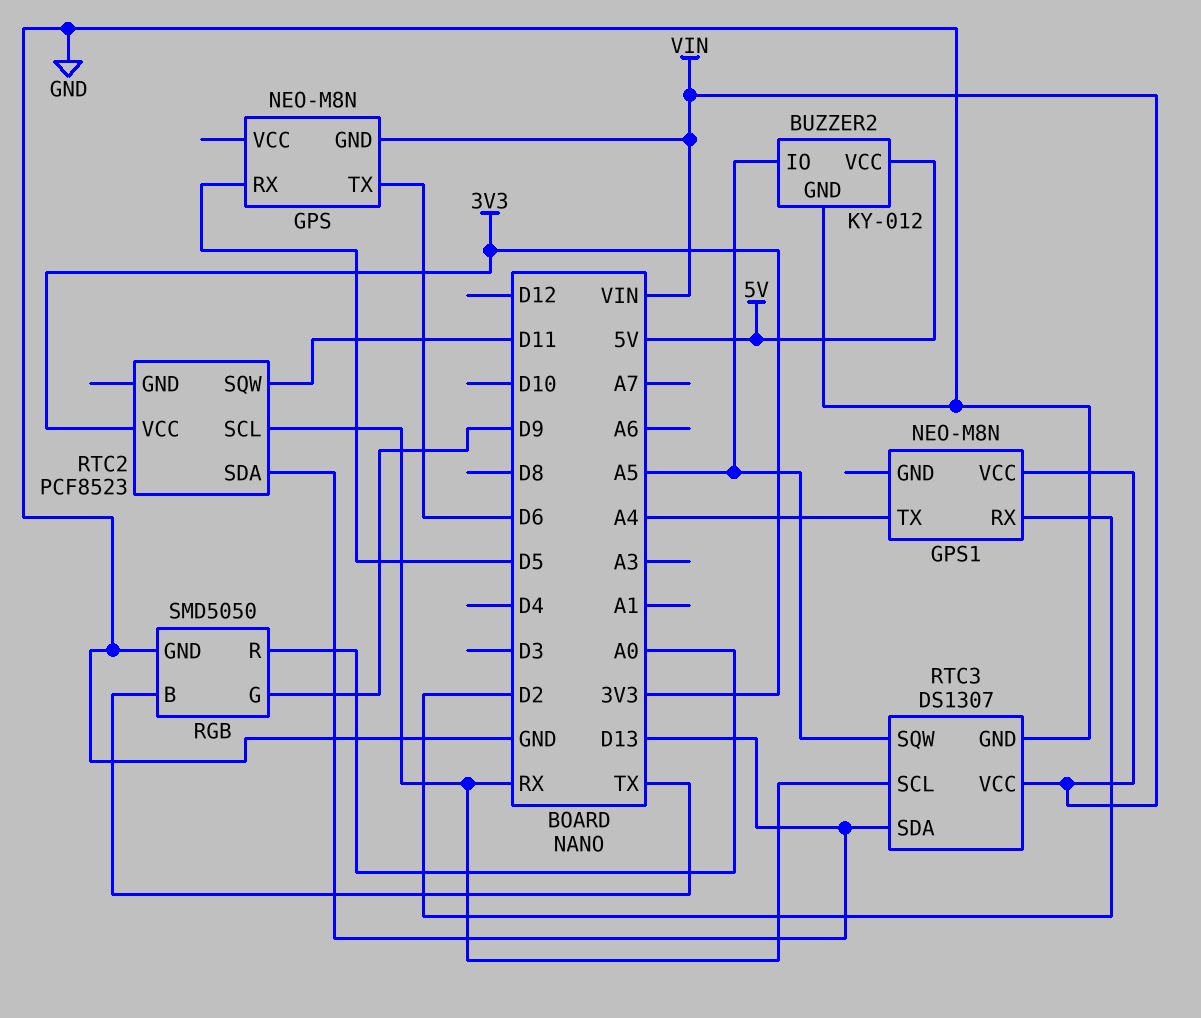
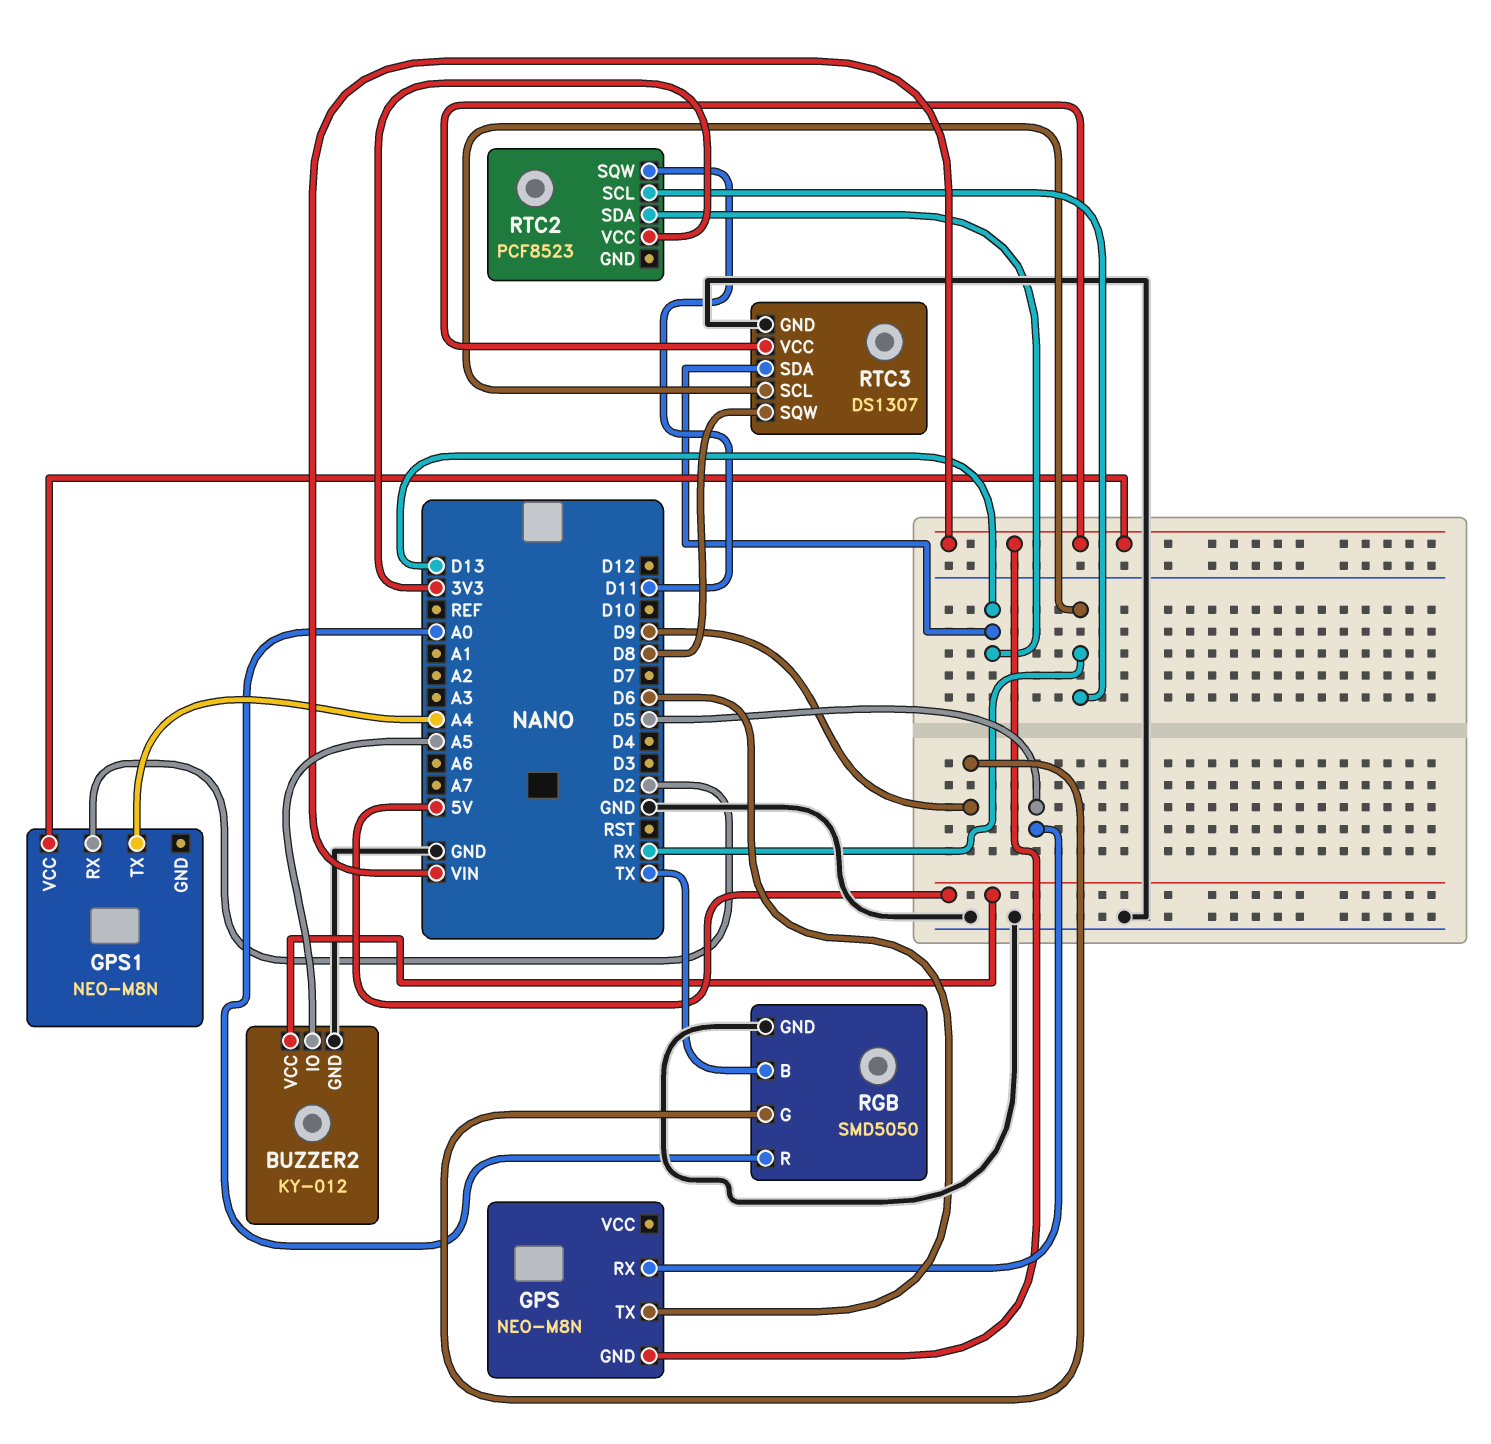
RTC3 pin SQW: A5 -> D8

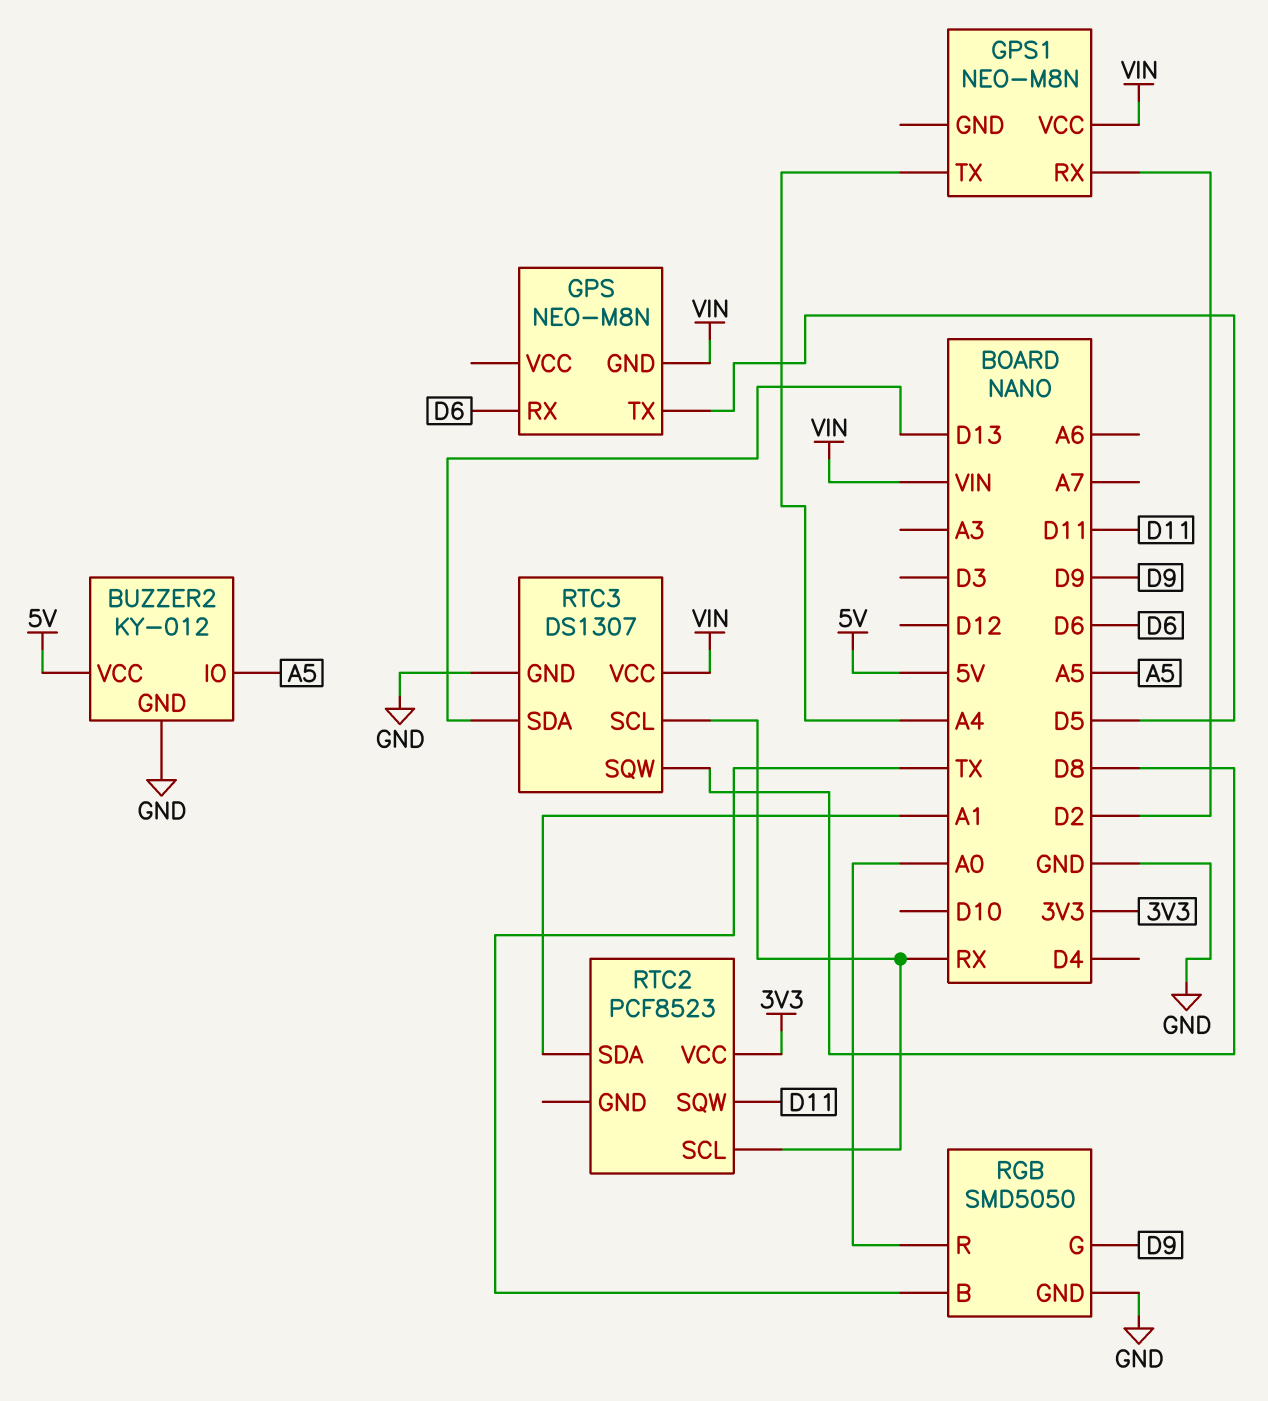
GPS pin RX: D5 -> D6
GPS pin TX: D6 -> D5
RTC2 pin SDA: D13 -> A1

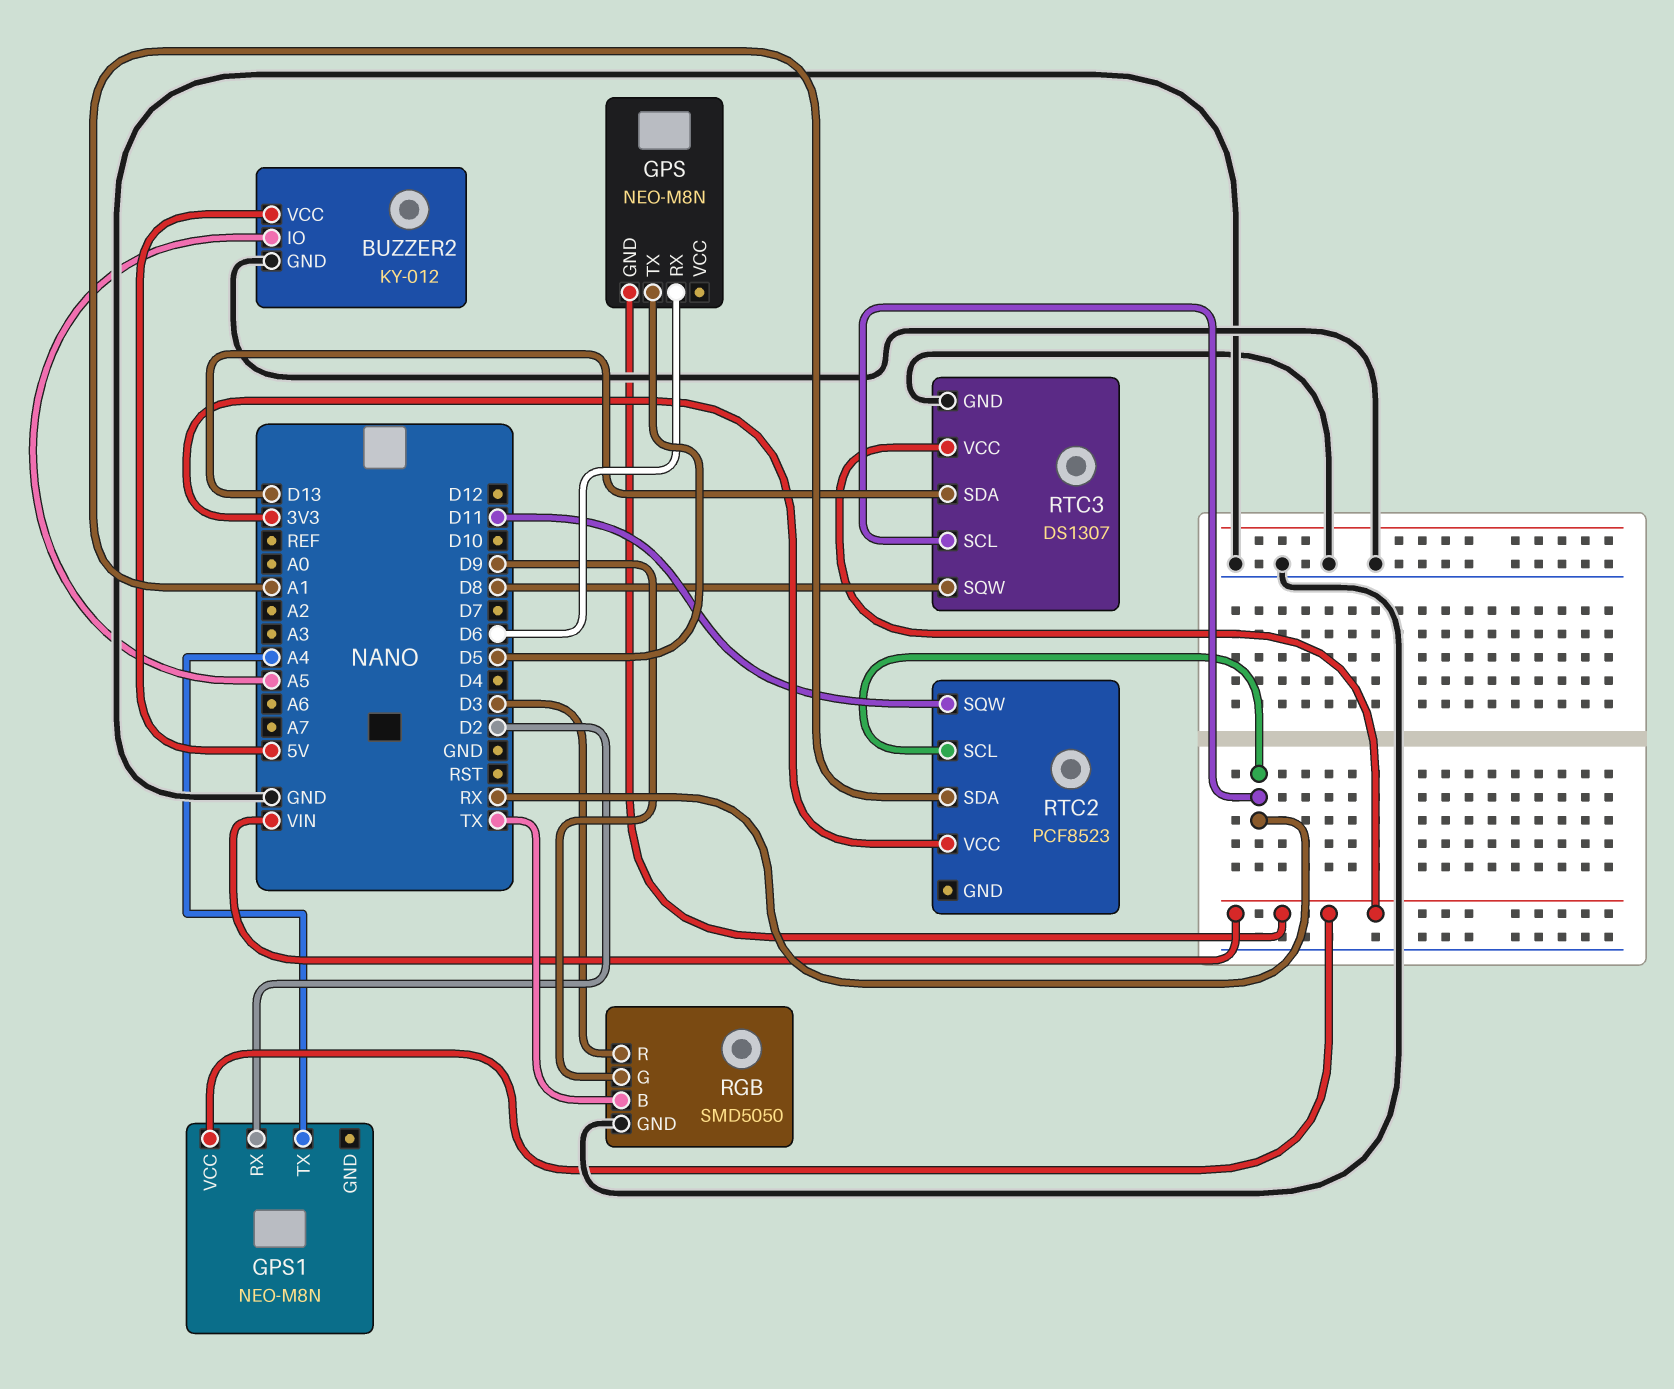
RGB pin R: A0 -> D3

